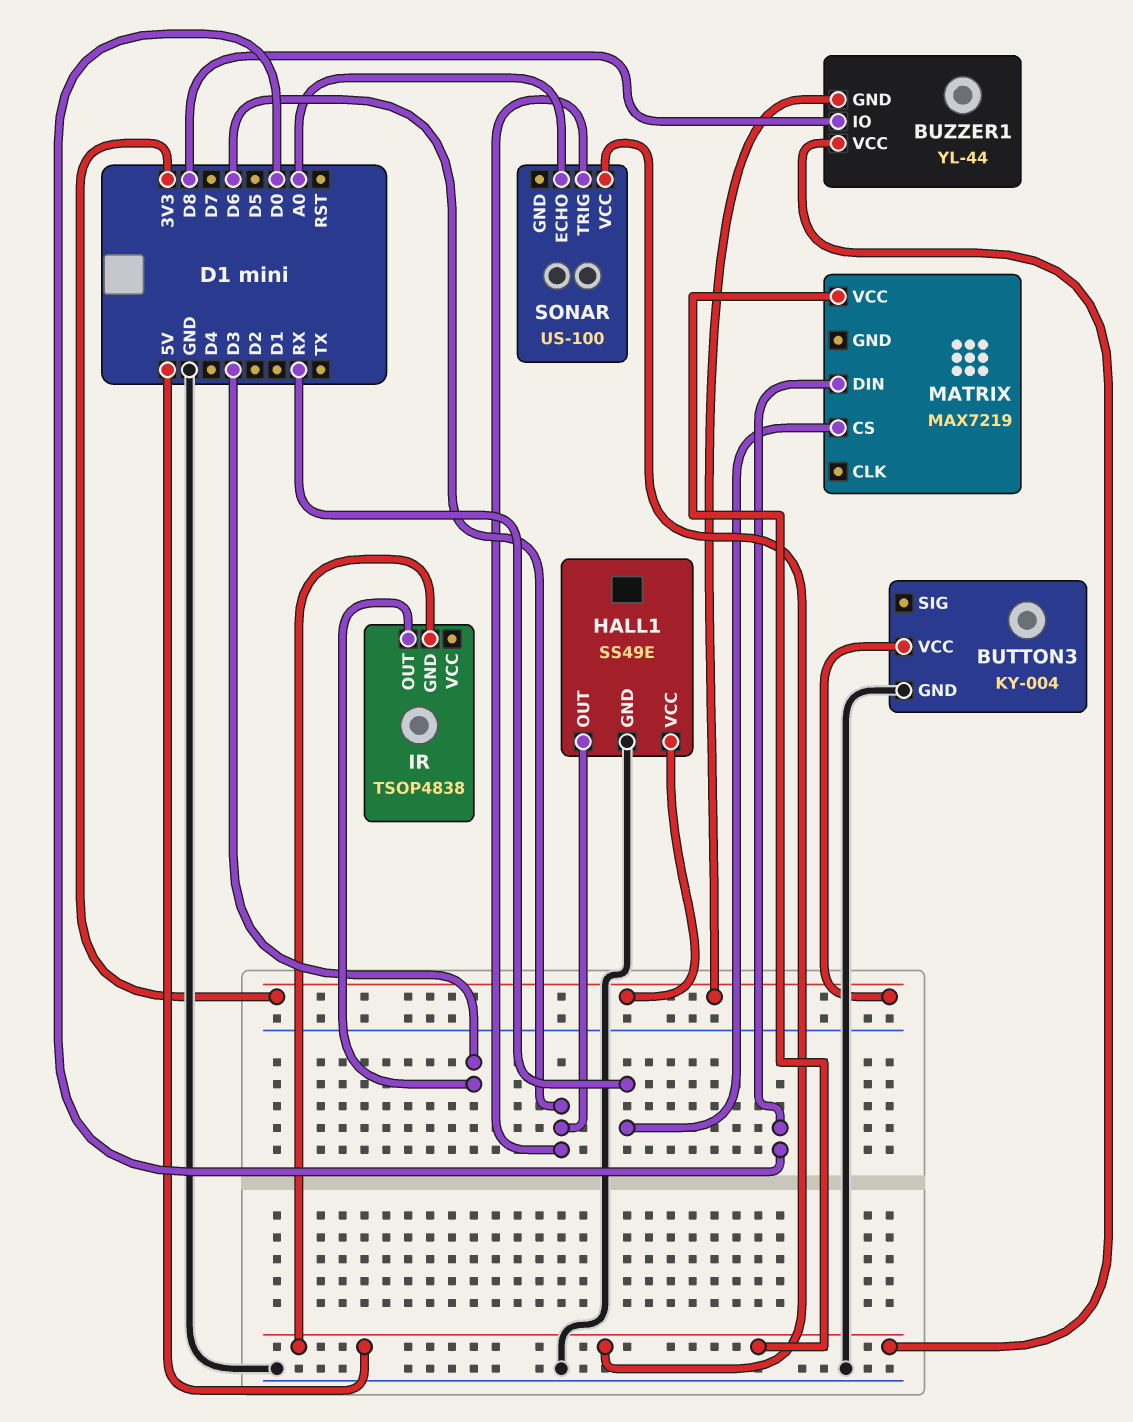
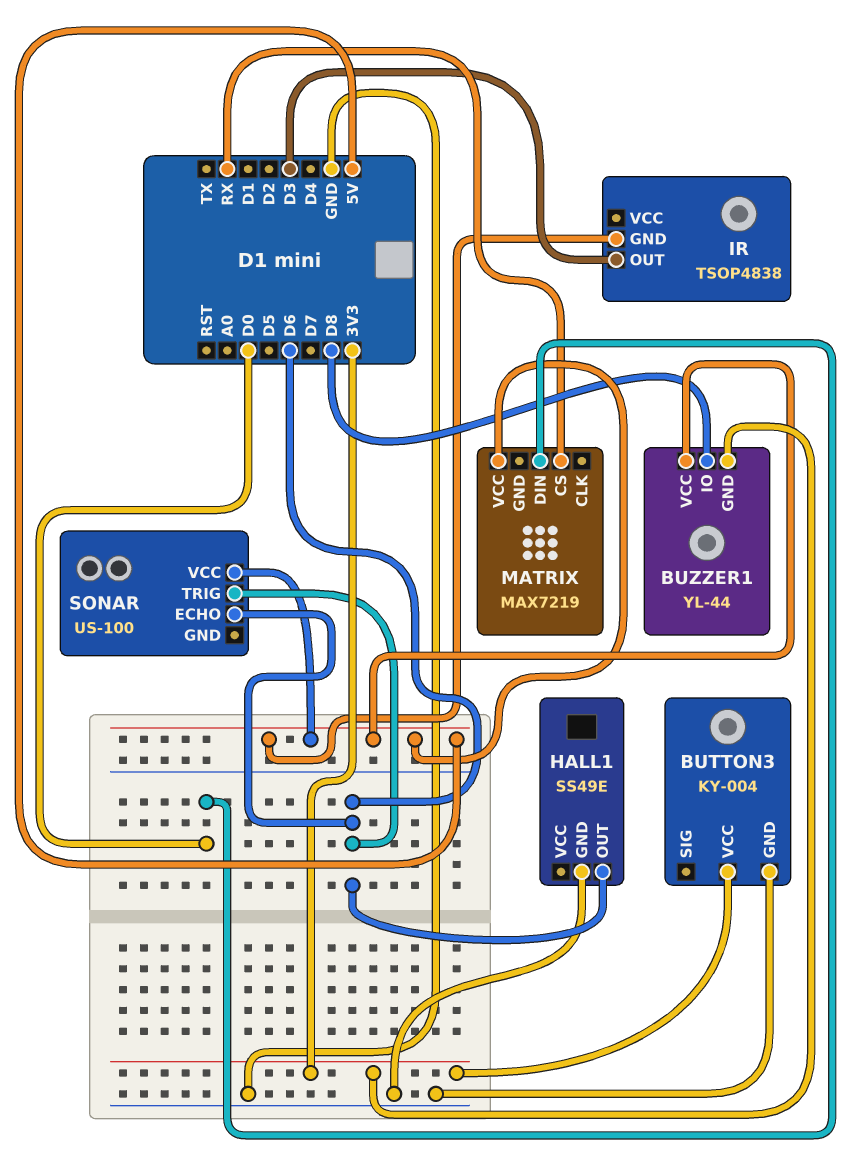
HALL1 pin VCC: 3V3 -> none
SONAR pin ECHO: A0 -> D6

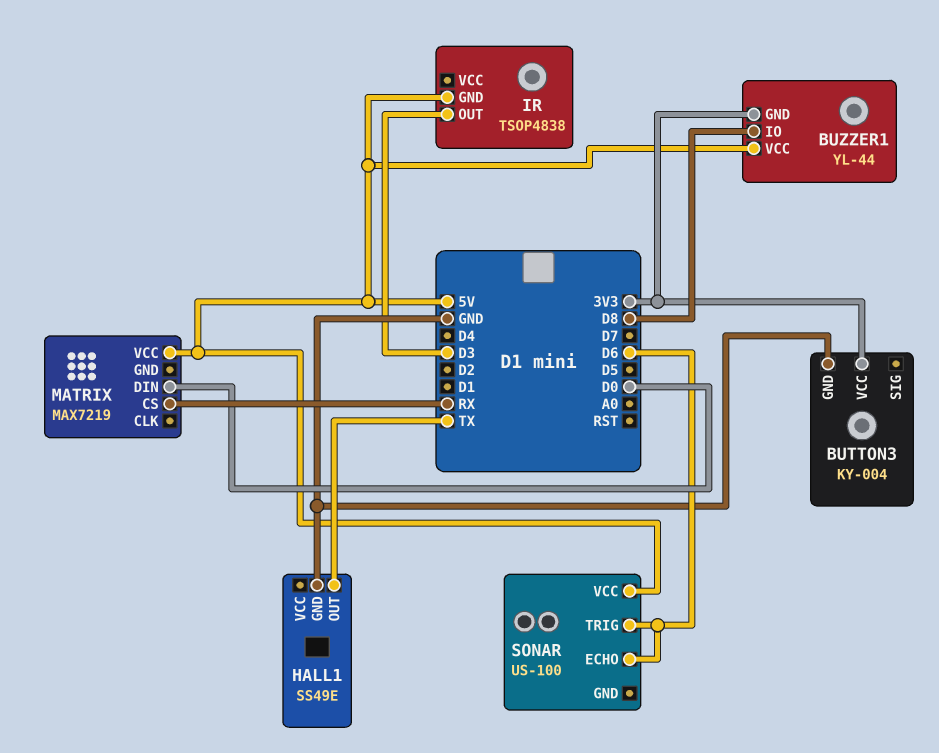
HALL1 pin OUT: D6 -> TX

